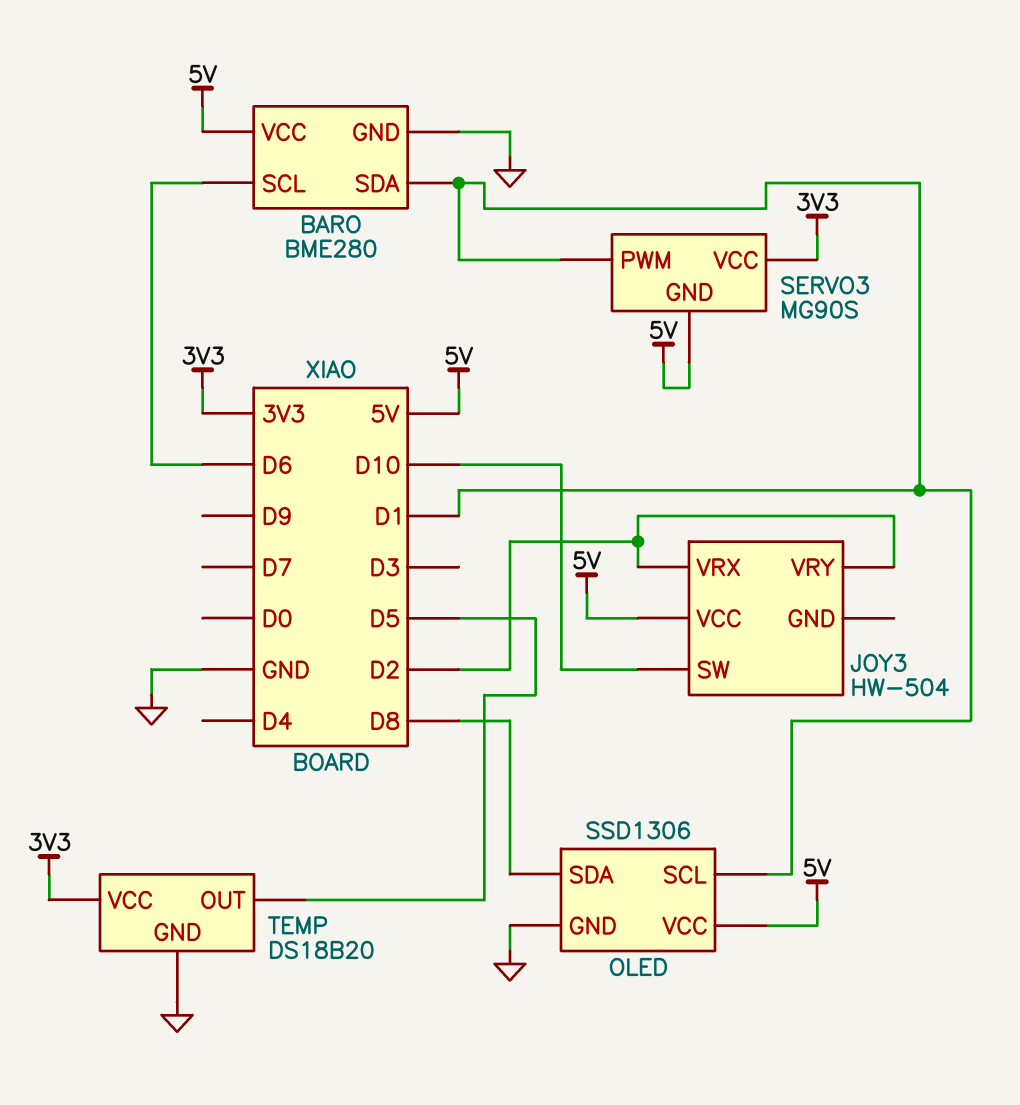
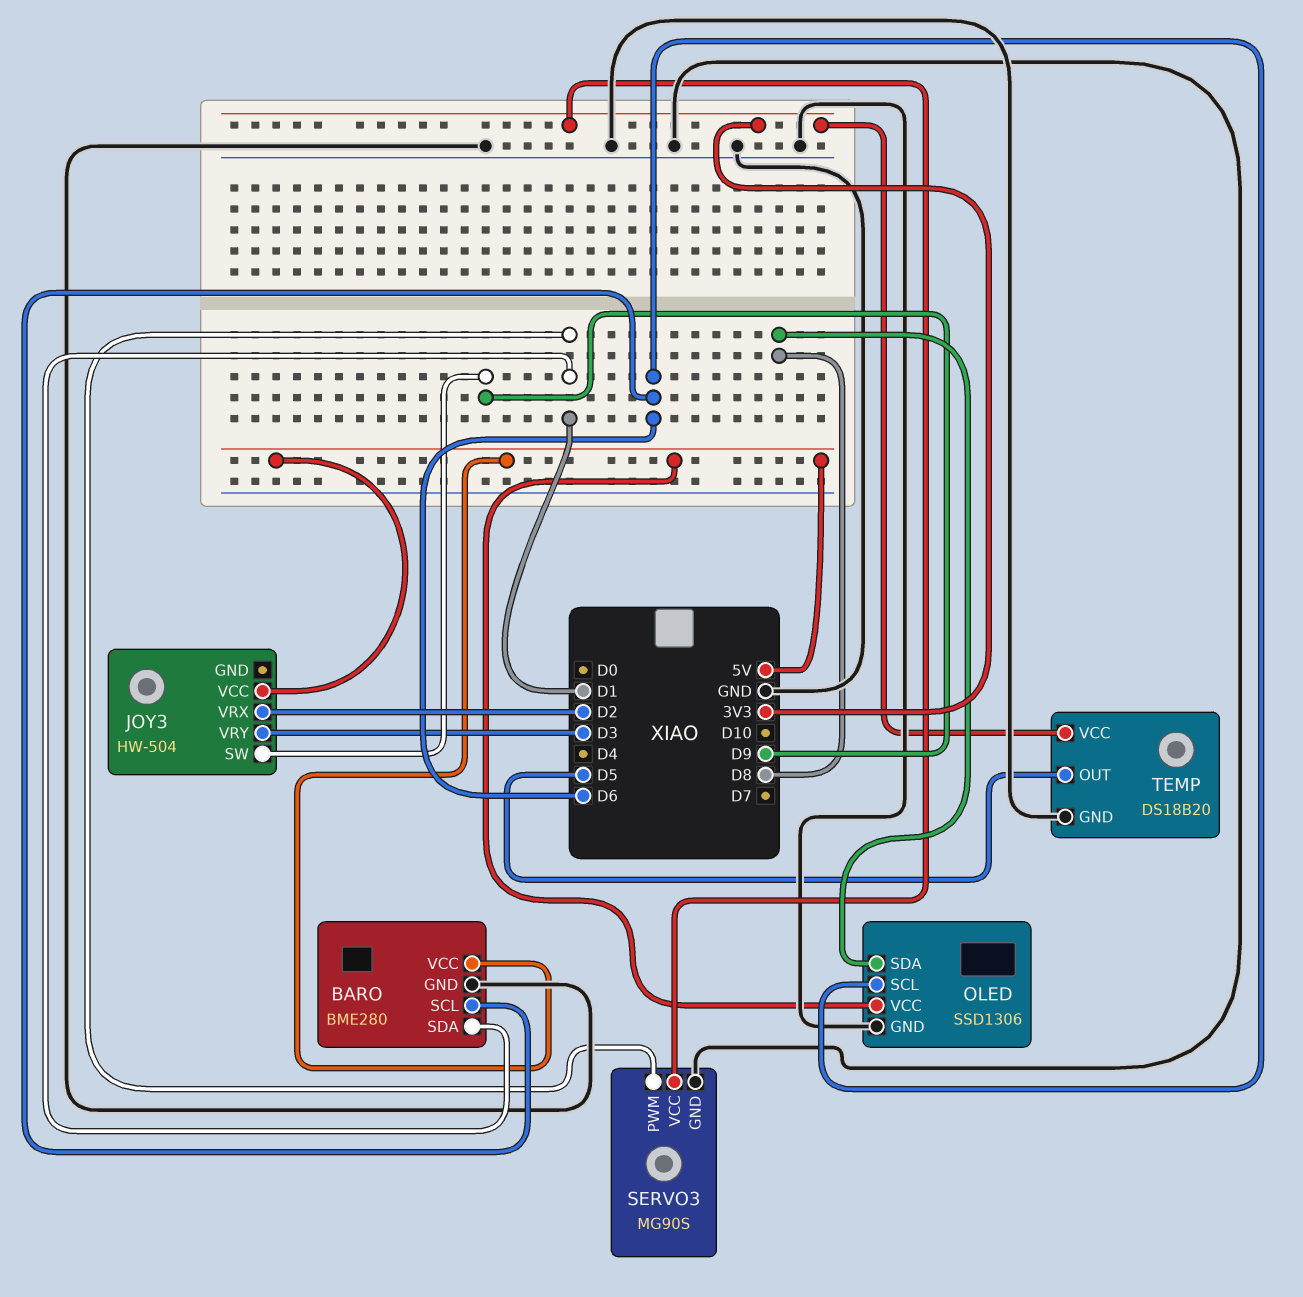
JOY3 pin SW: D10 -> D9
JOY3 pin VRY: D2 -> D3
OLED pin SCL: D1 -> D6
SERVO3 pin GND: 5V -> GND

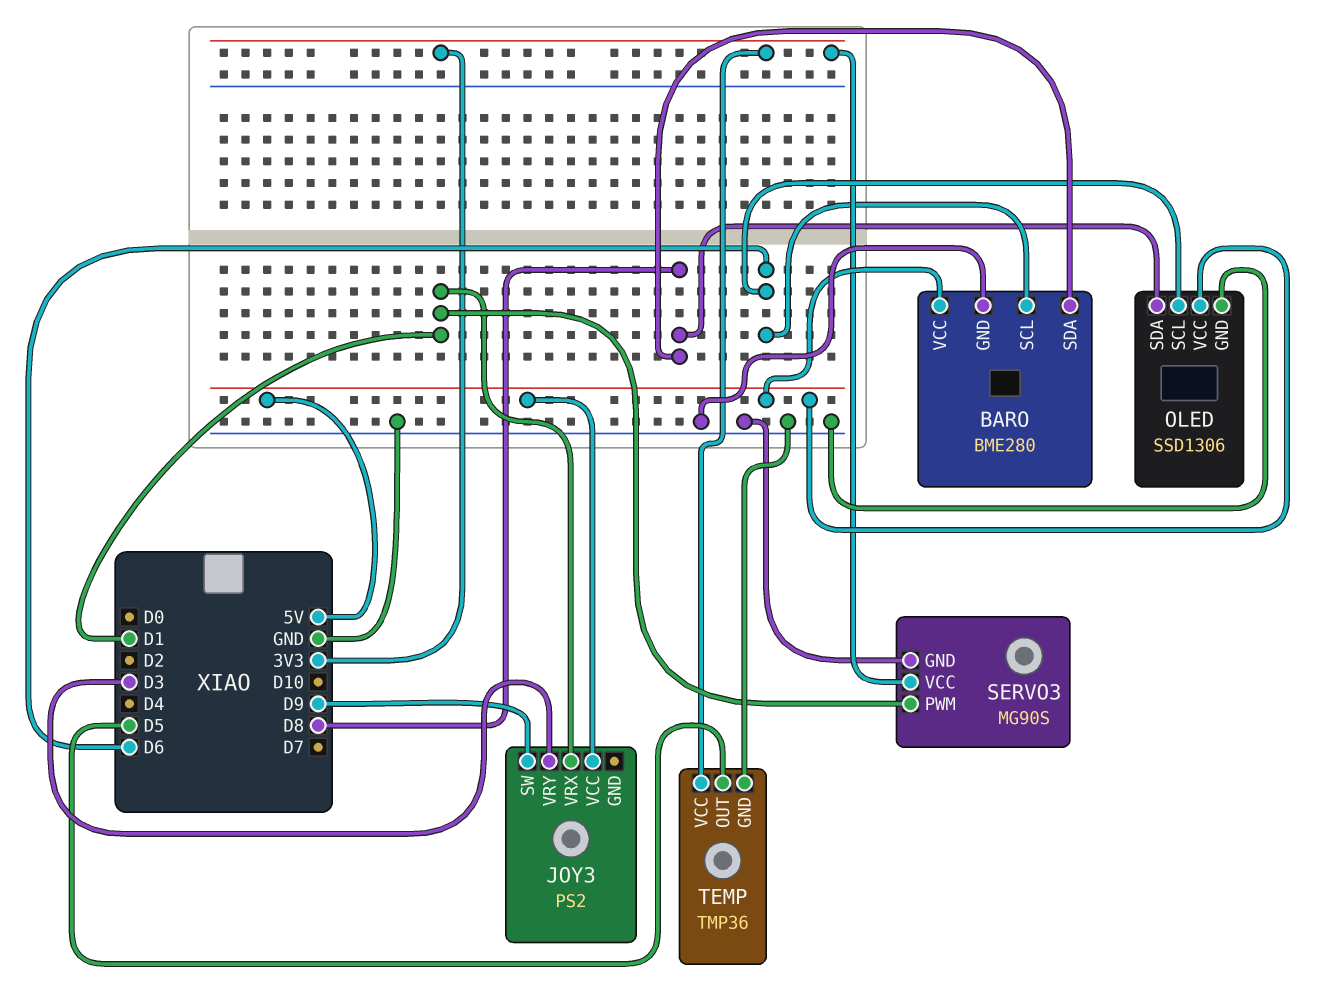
BARO pin SDA: D1 -> D8
JOY3: HW-504 -> PS2
JOY3 pin VRX: D2 -> D1
TEMP: DS18B20 -> TMP36

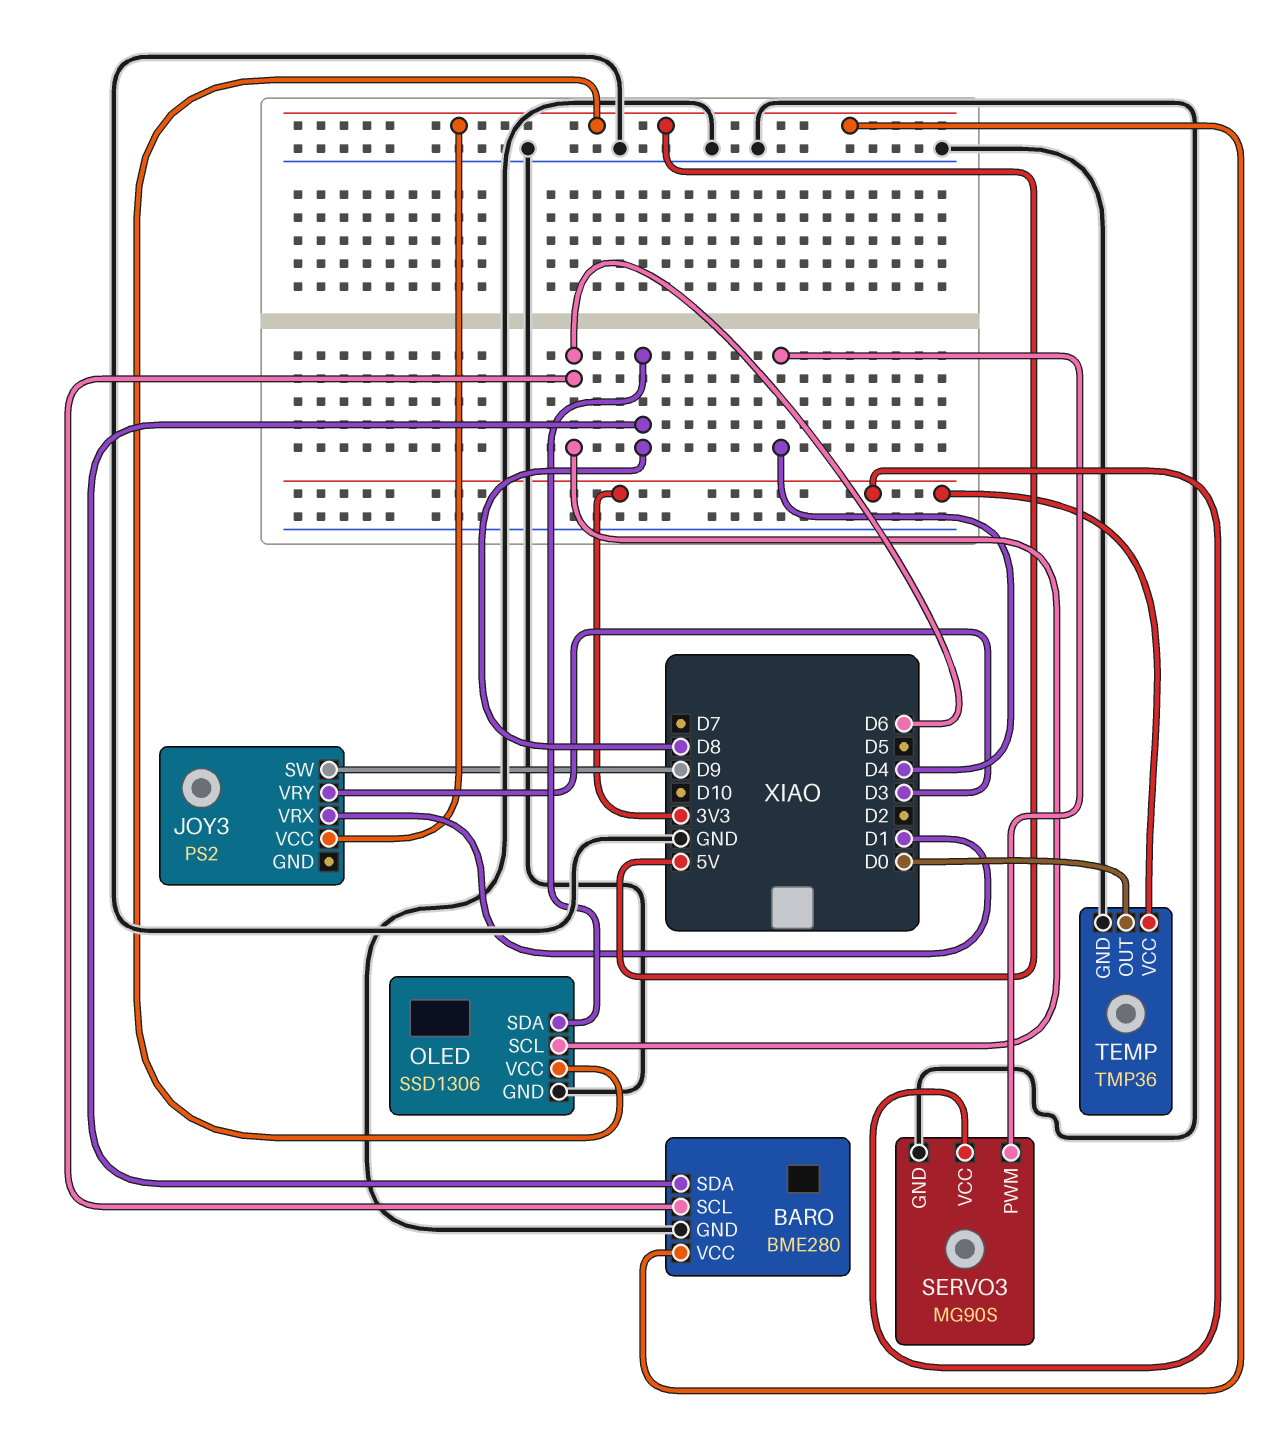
SERVO3 pin PWM: D1 -> D4
TEMP pin OUT: D5 -> D0

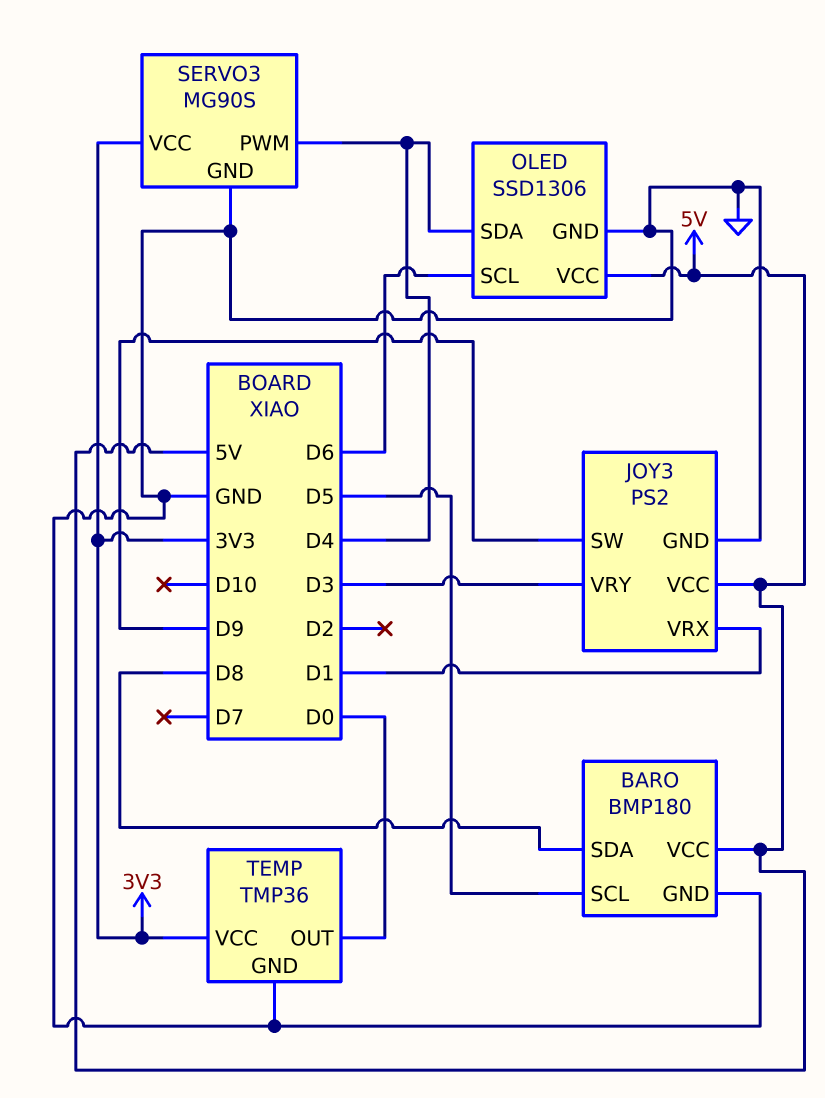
BARO: BME280 -> BMP180
BARO pin SCL: D6 -> D5
JOY3 pin GND: none -> GND
OLED pin SDA: D8 -> D4

